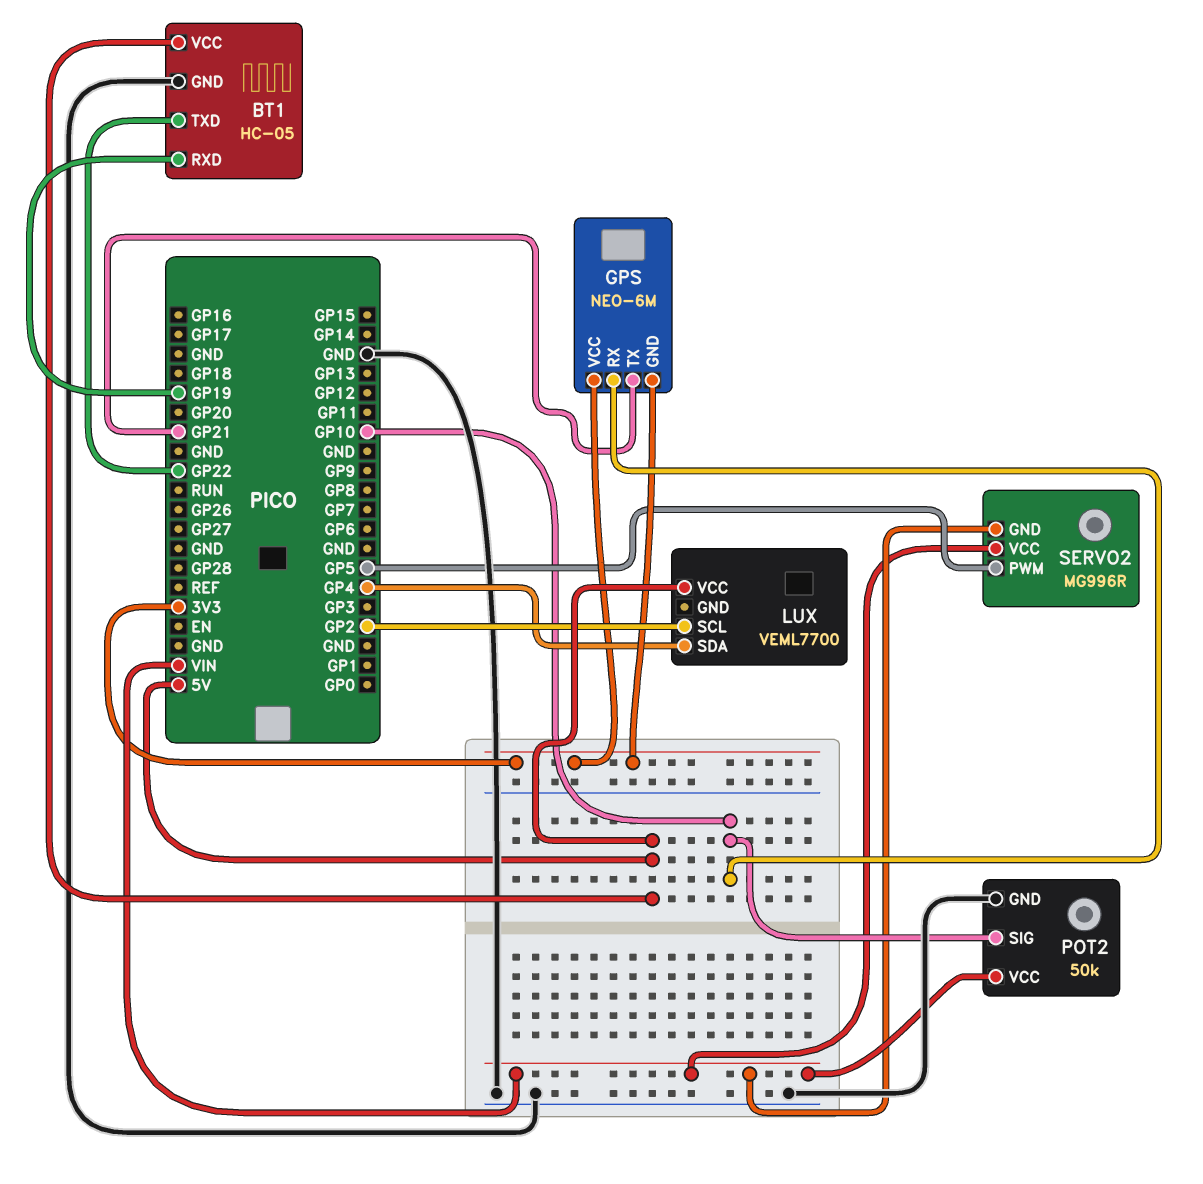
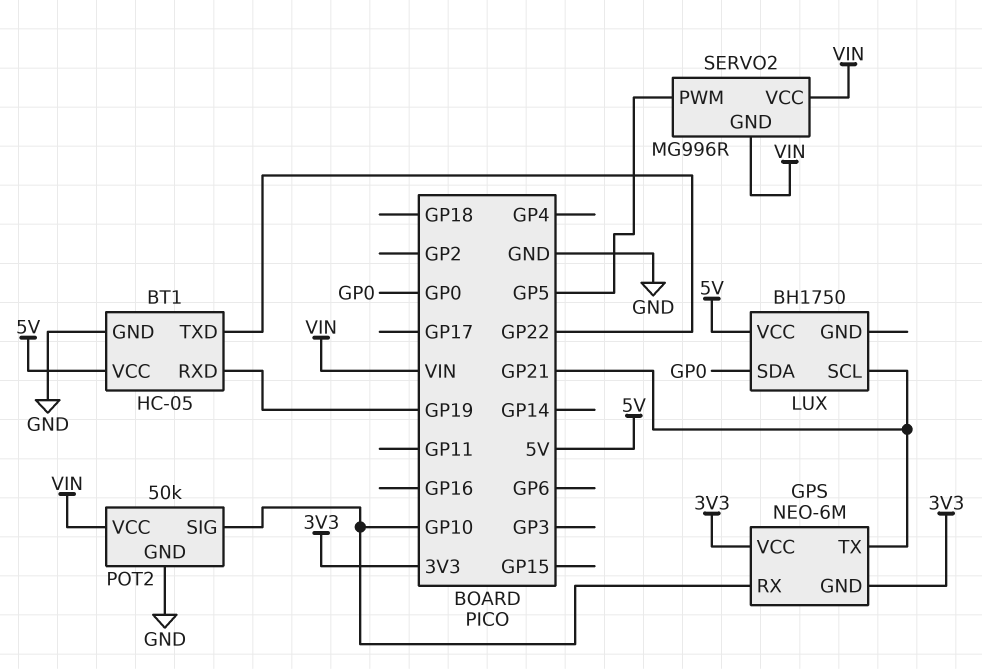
LUX: VEML7700 -> BH1750
LUX pin SCL: GP2 -> GP21
LUX pin SDA: GP4 -> GP0

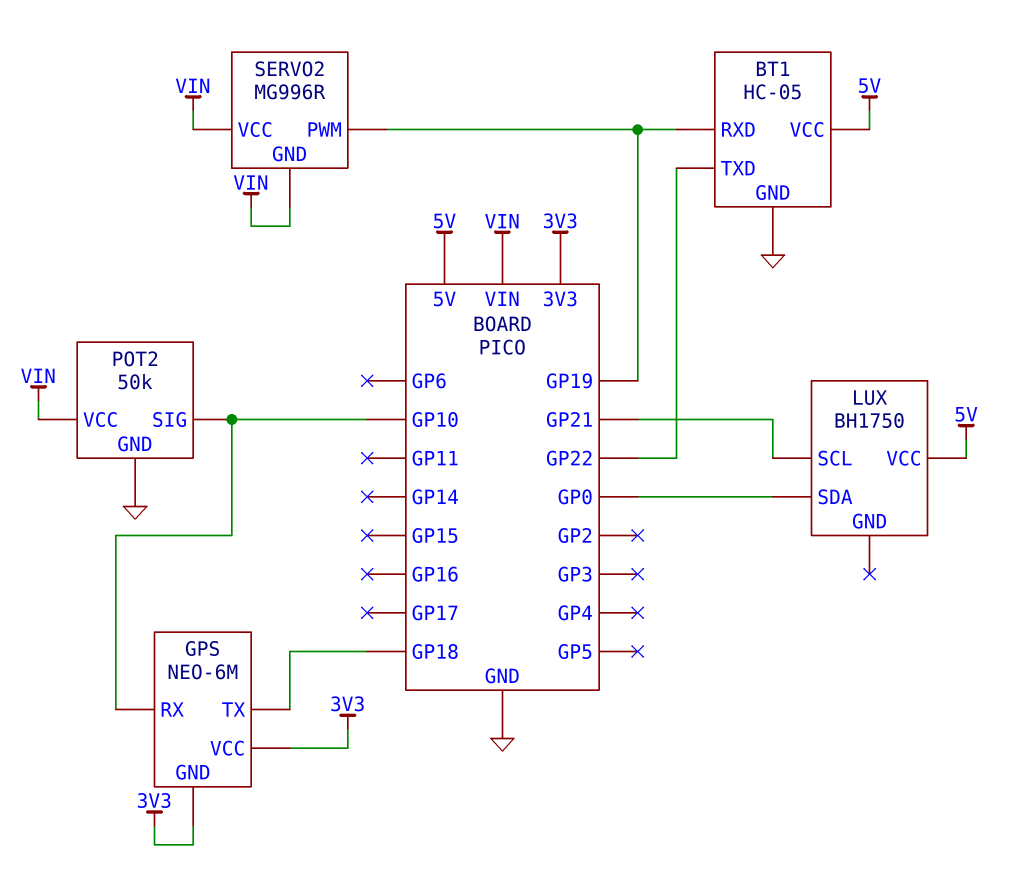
GPS pin TX: GP21 -> GP18
SERVO2 pin PWM: GP5 -> GP19

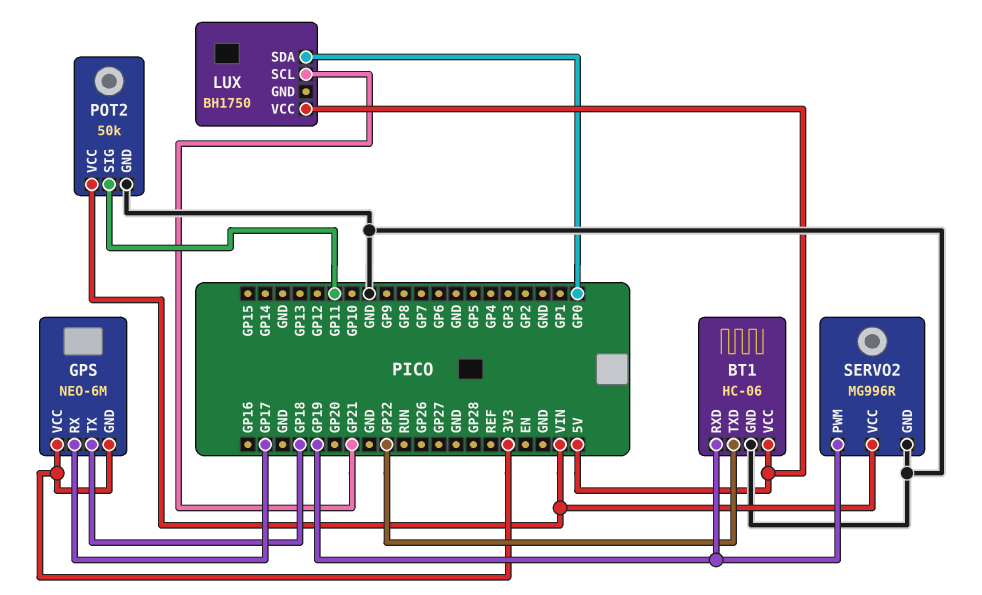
BT1: HC-05 -> HC-06
GPS pin RX: GP10 -> GP17
POT2 pin SIG: GP10 -> GP11
SERVO2 pin GND: VIN -> GND

